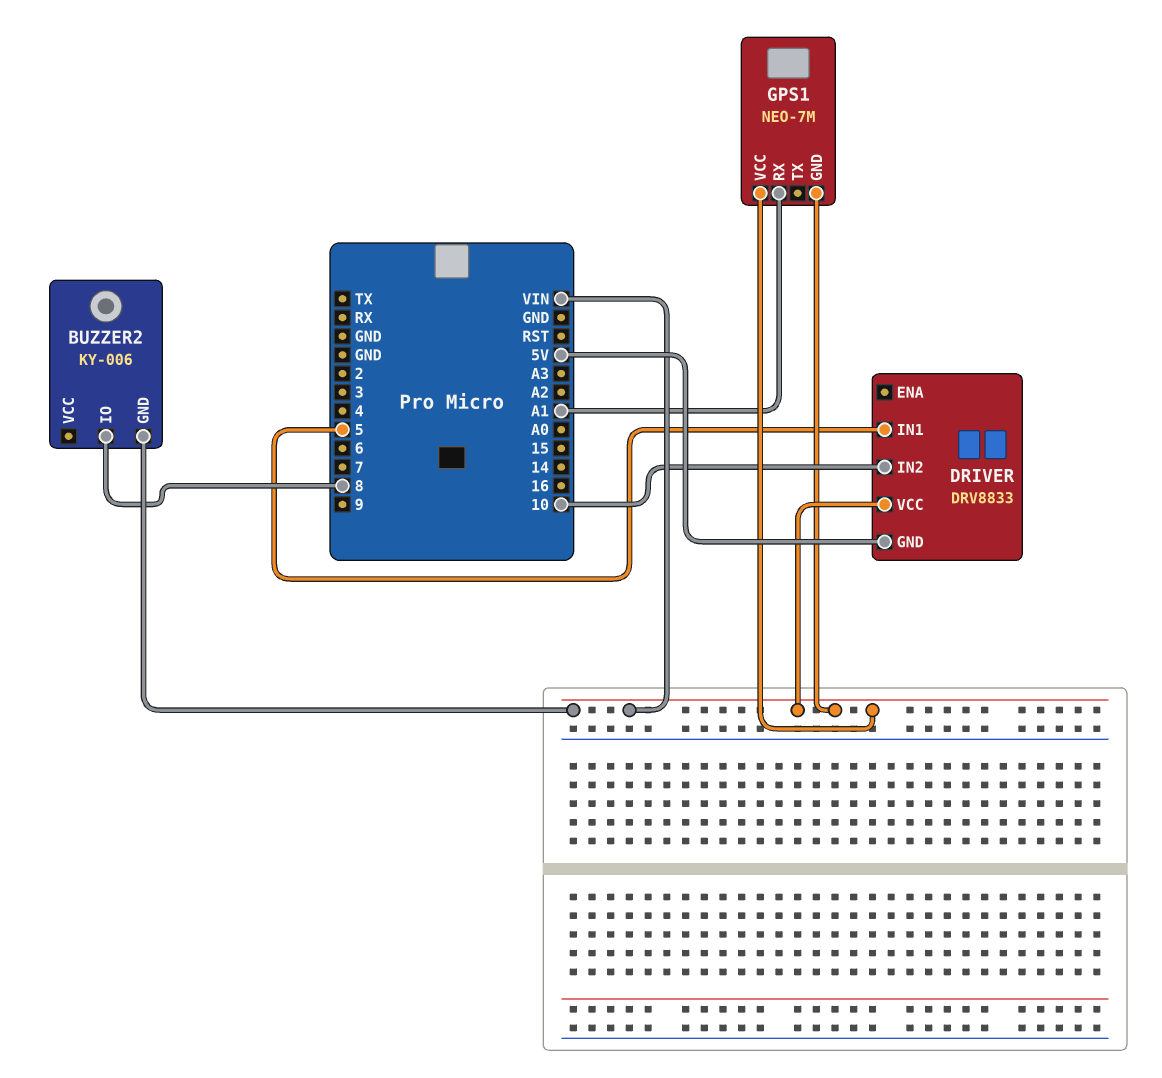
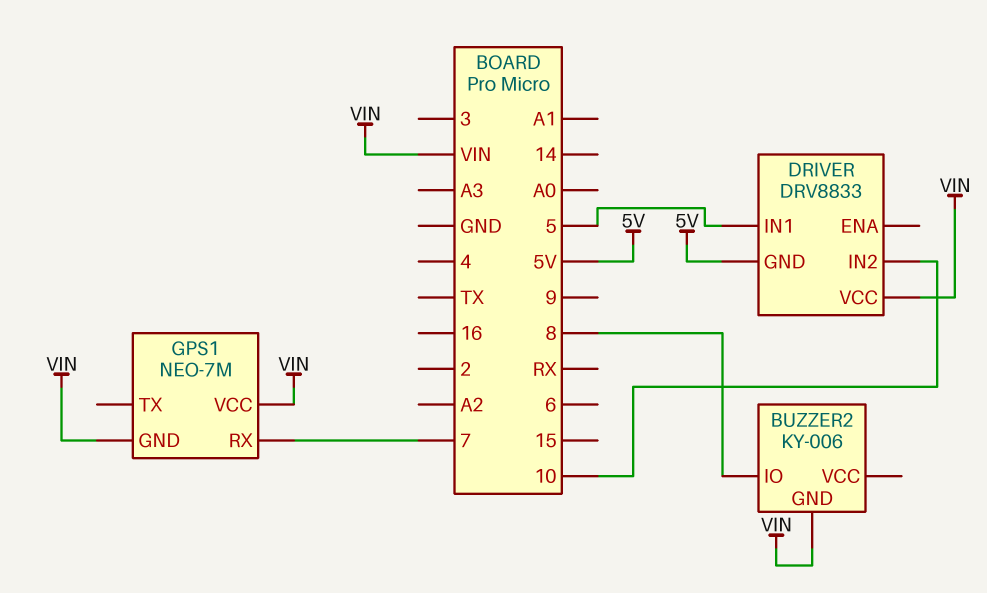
GPS1 pin RX: A1 -> 7

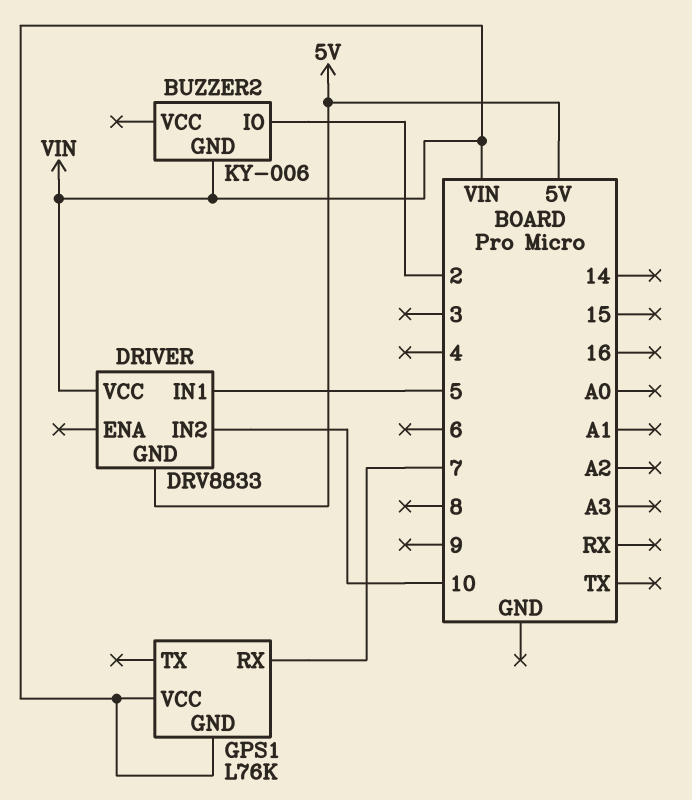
BUZZER2 pin IO: 8 -> 2
GPS1: NEO-7M -> L76K

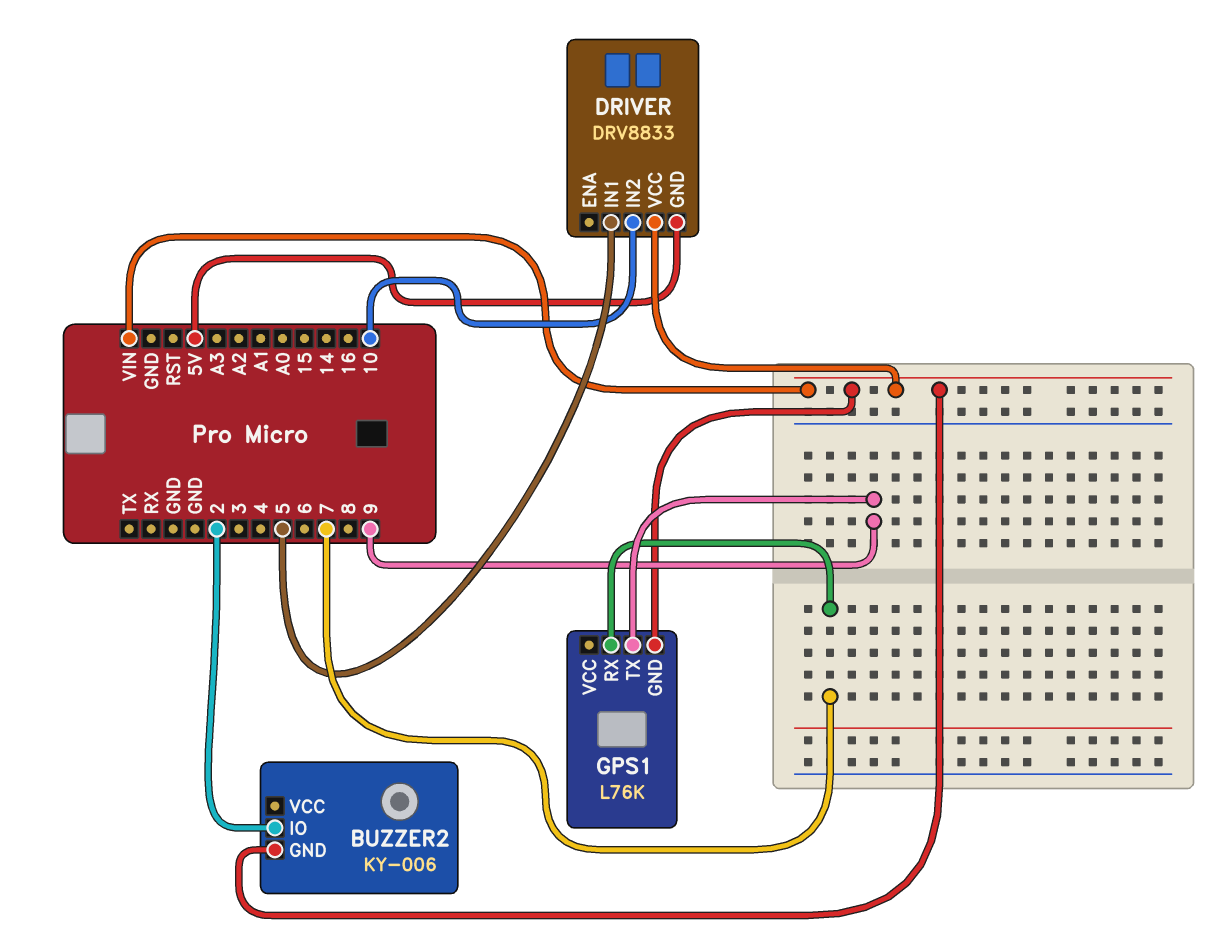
GPS1 pin TX: none -> 9
GPS1 pin VCC: VIN -> none

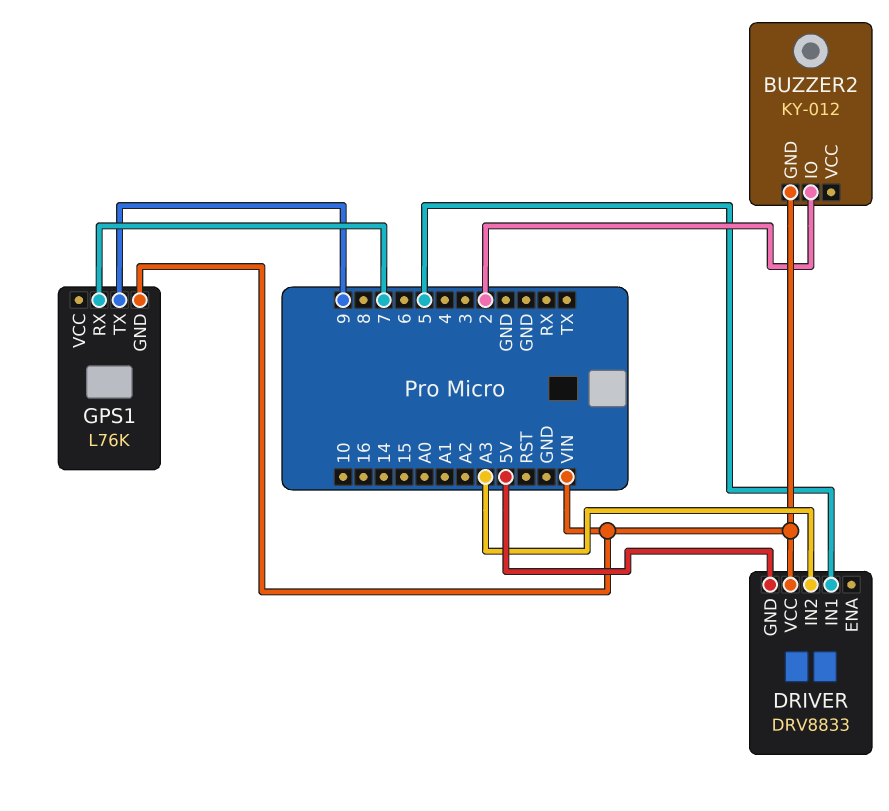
BUZZER2: KY-006 -> KY-012
DRIVER pin IN2: 10 -> A3

